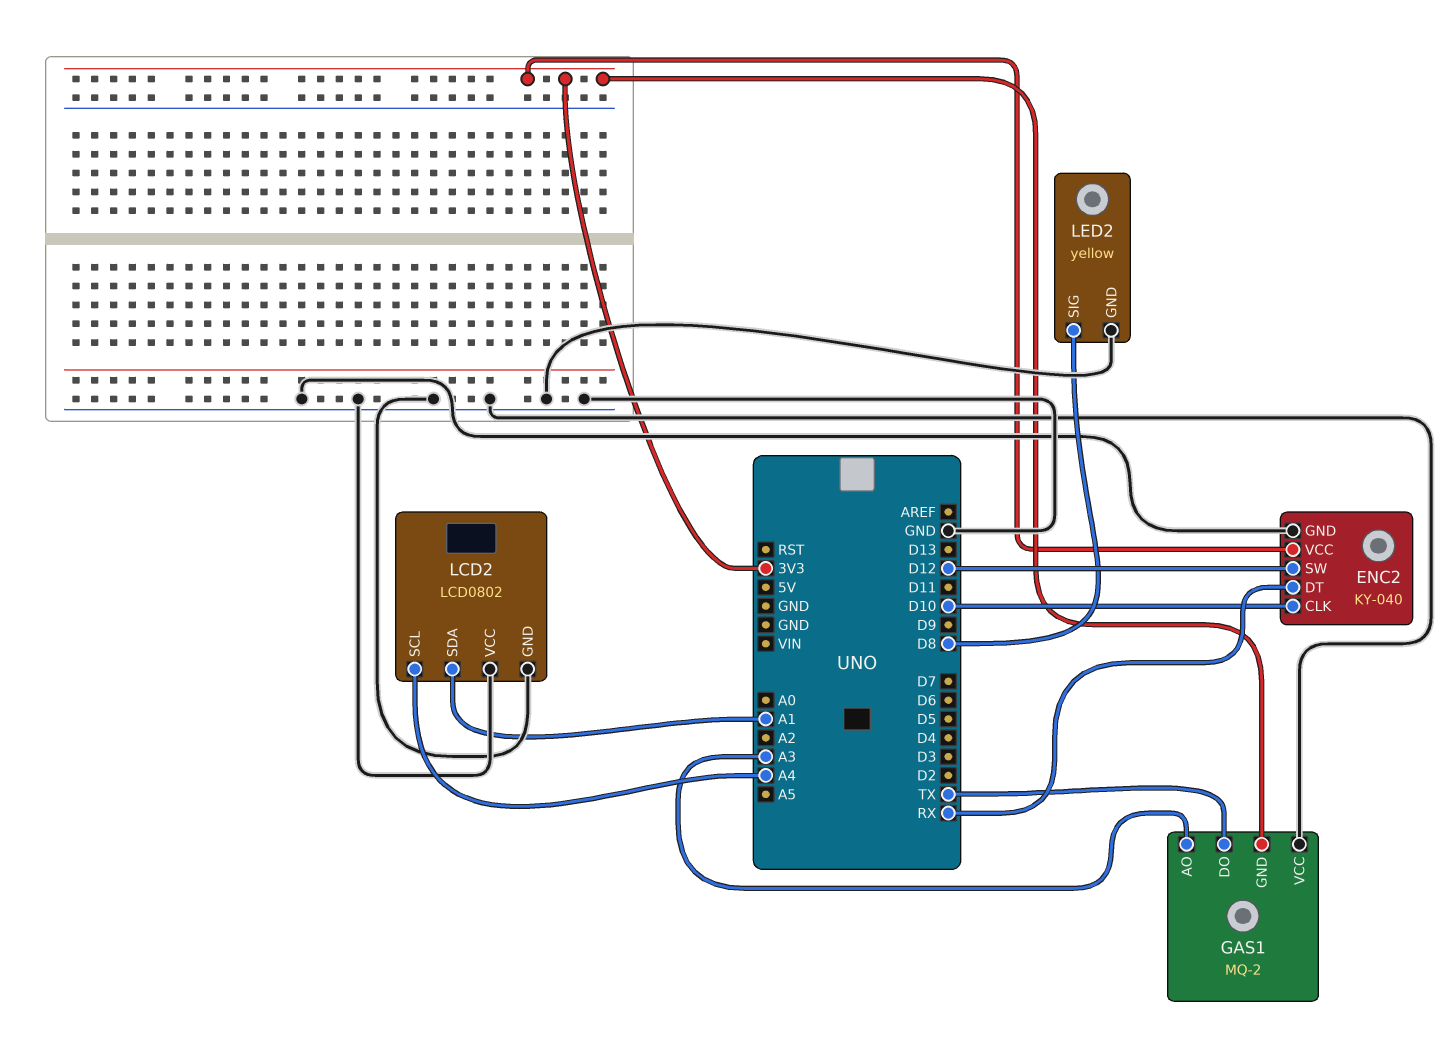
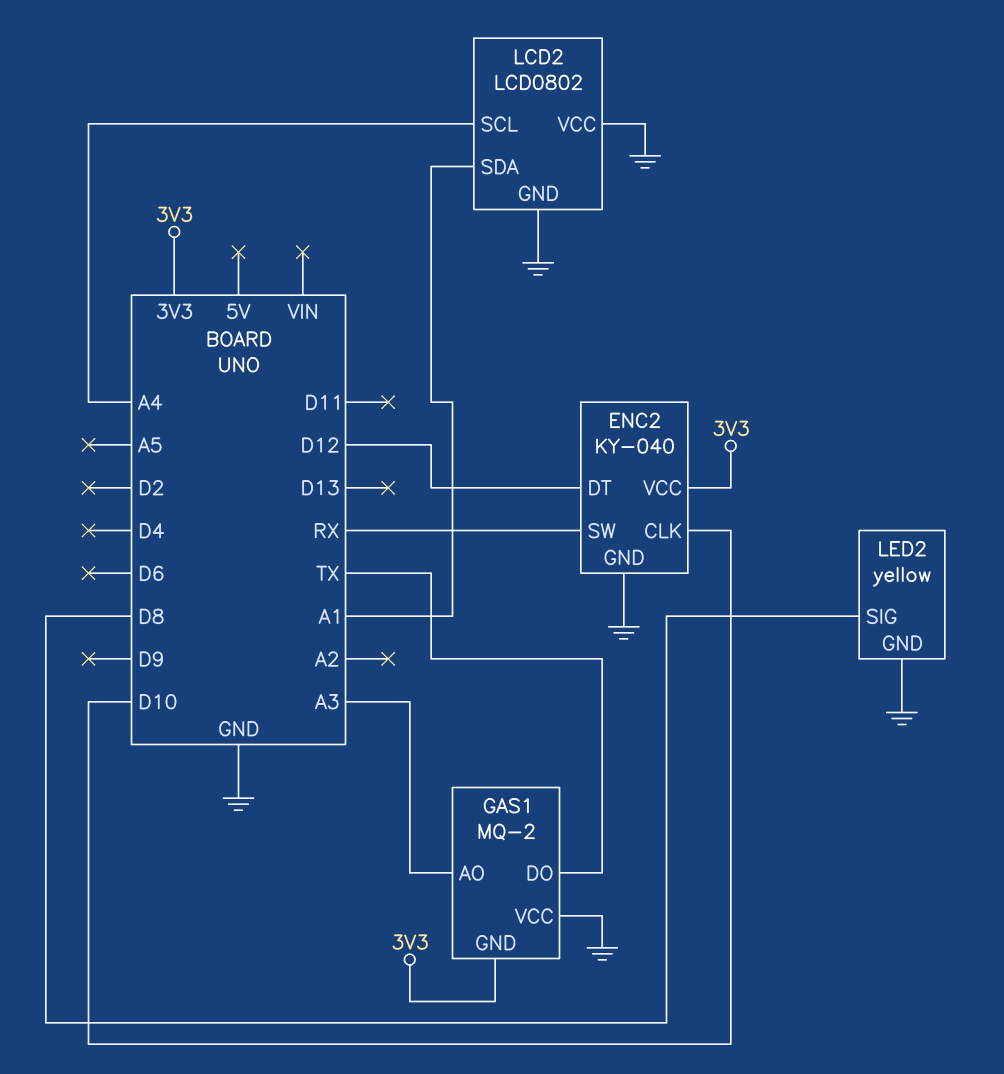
ENC2 pin DT: RX -> D12
ENC2 pin SW: D12 -> RX

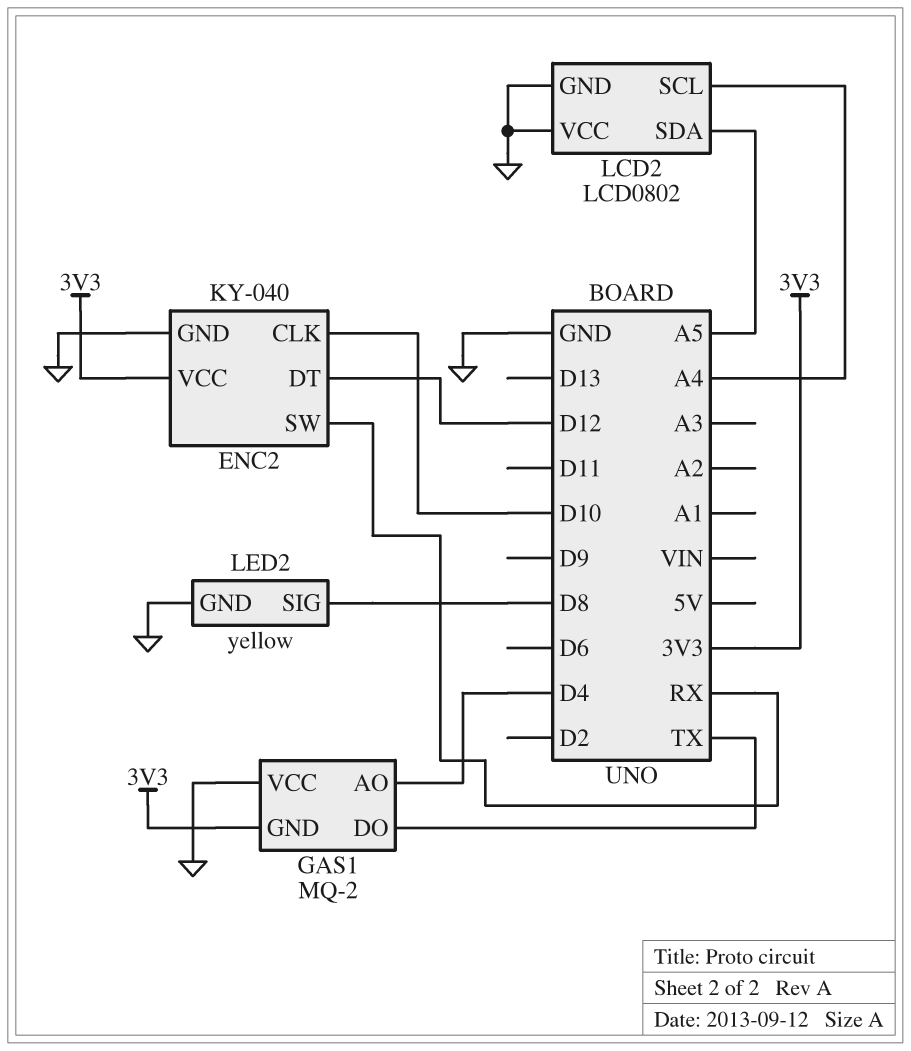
GAS1 pin AO: A3 -> D4
LCD2 pin SDA: A1 -> A5

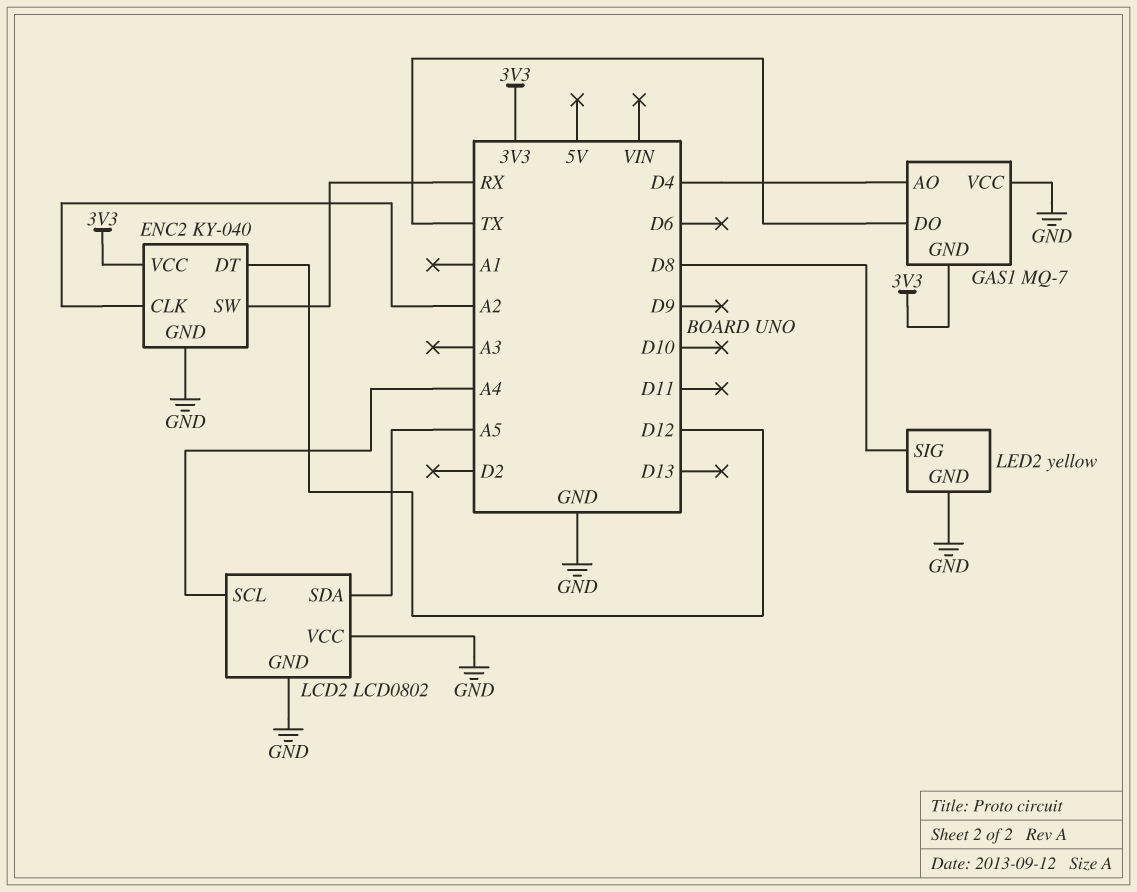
ENC2 pin CLK: D10 -> A2
GAS1: MQ-2 -> MQ-7

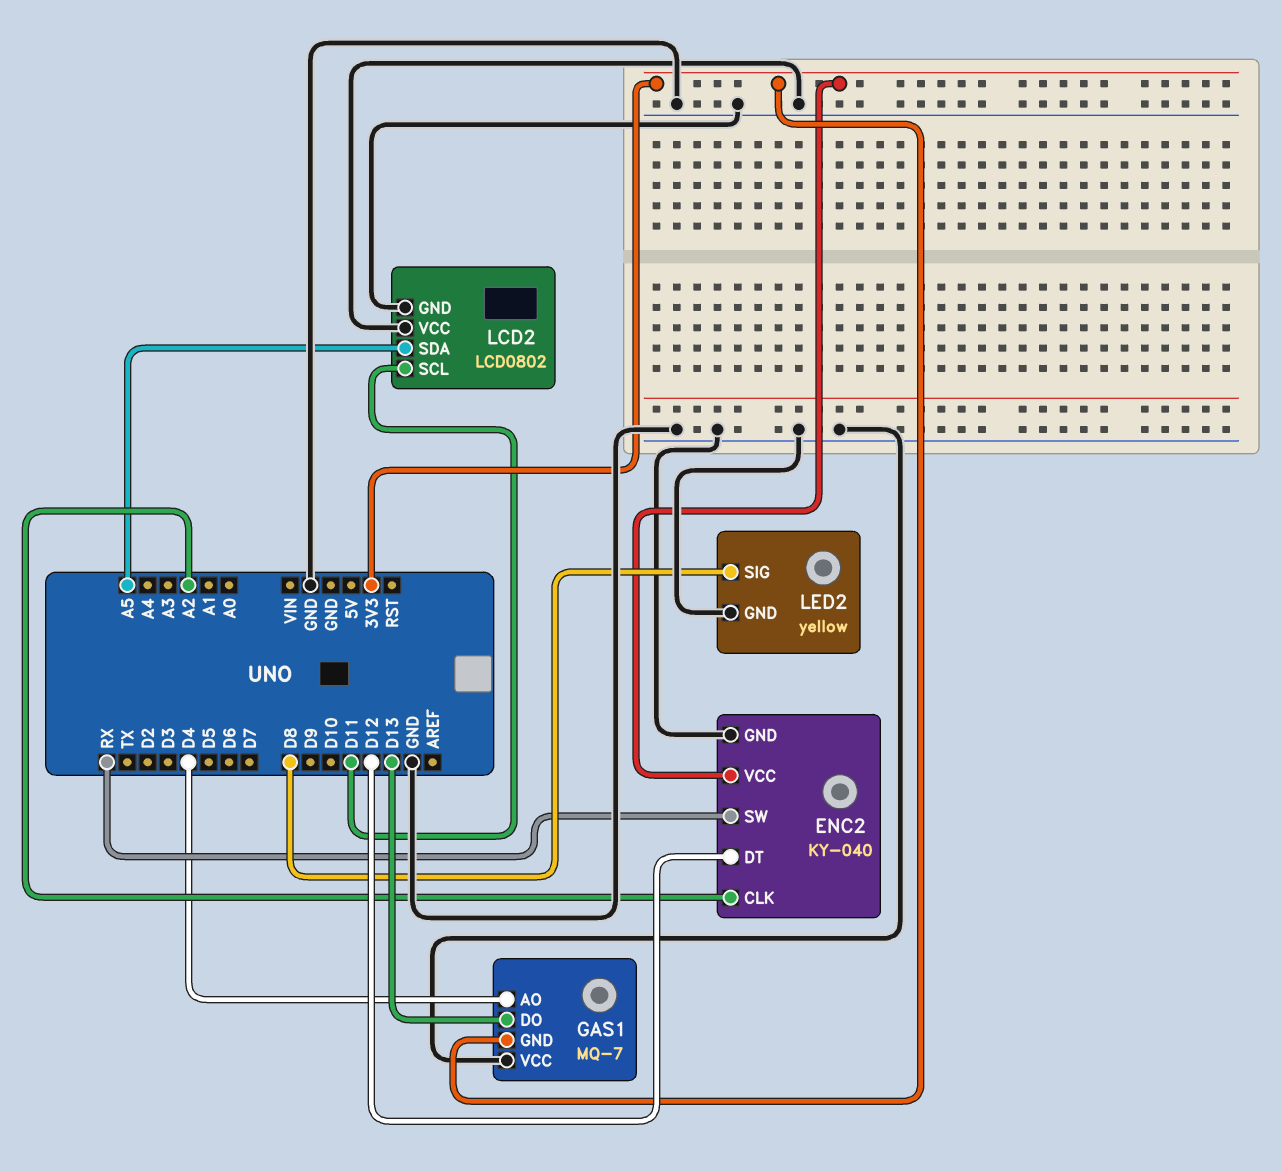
GAS1 pin DO: TX -> D13
LCD2 pin SCL: A4 -> D11

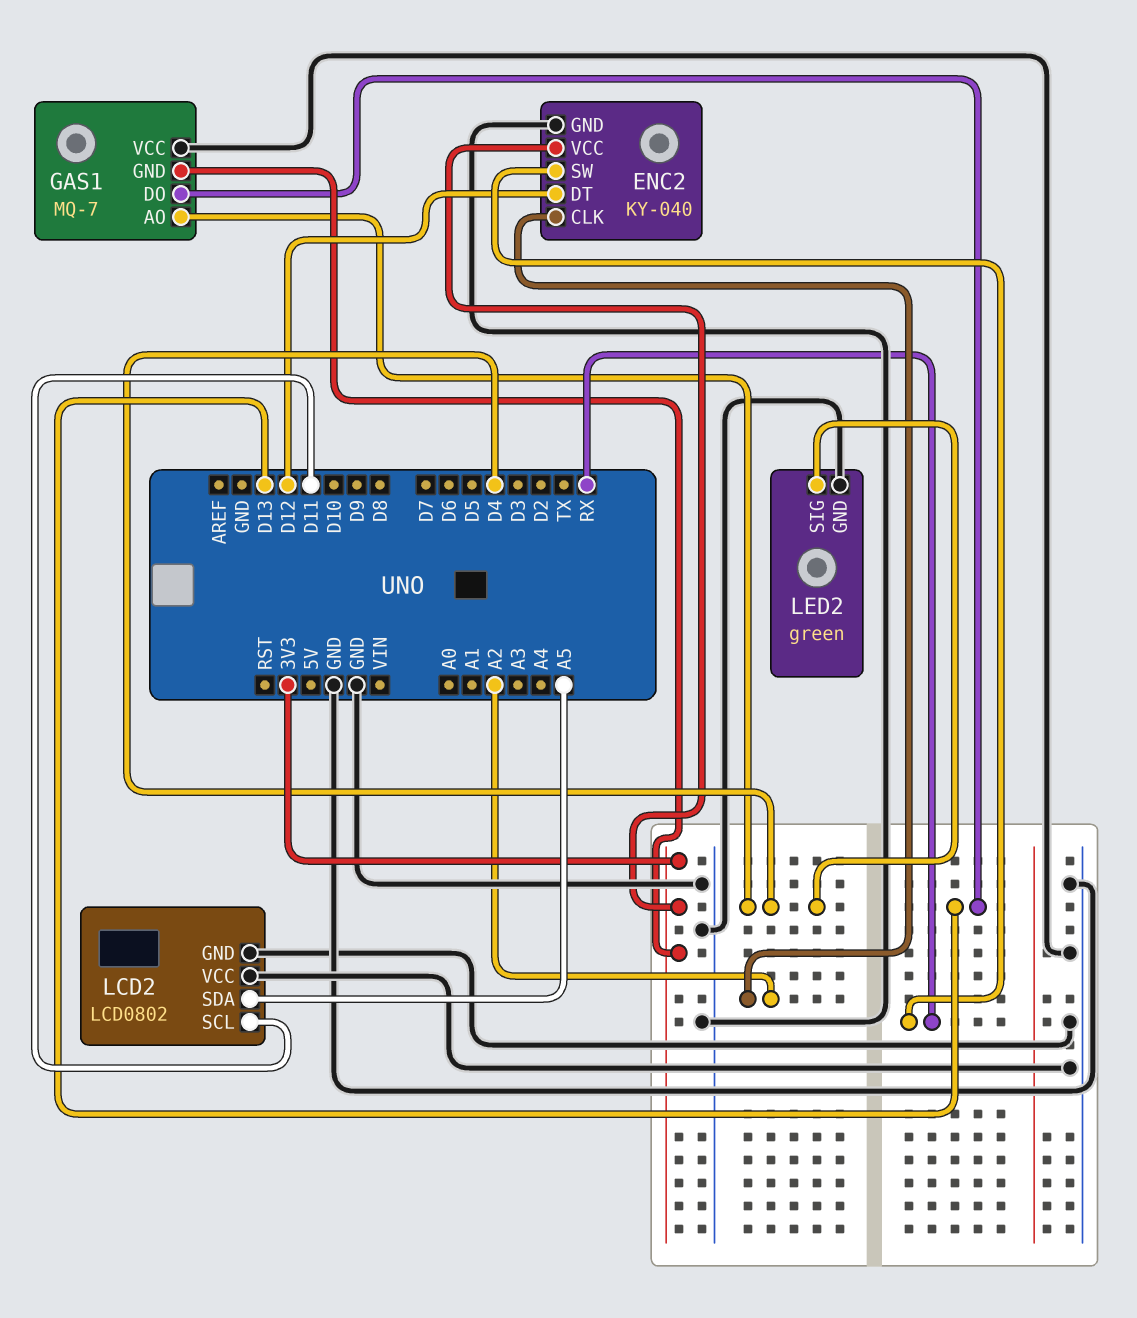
LED2: yellow -> green
LED2 pin SIG: D8 -> D4

